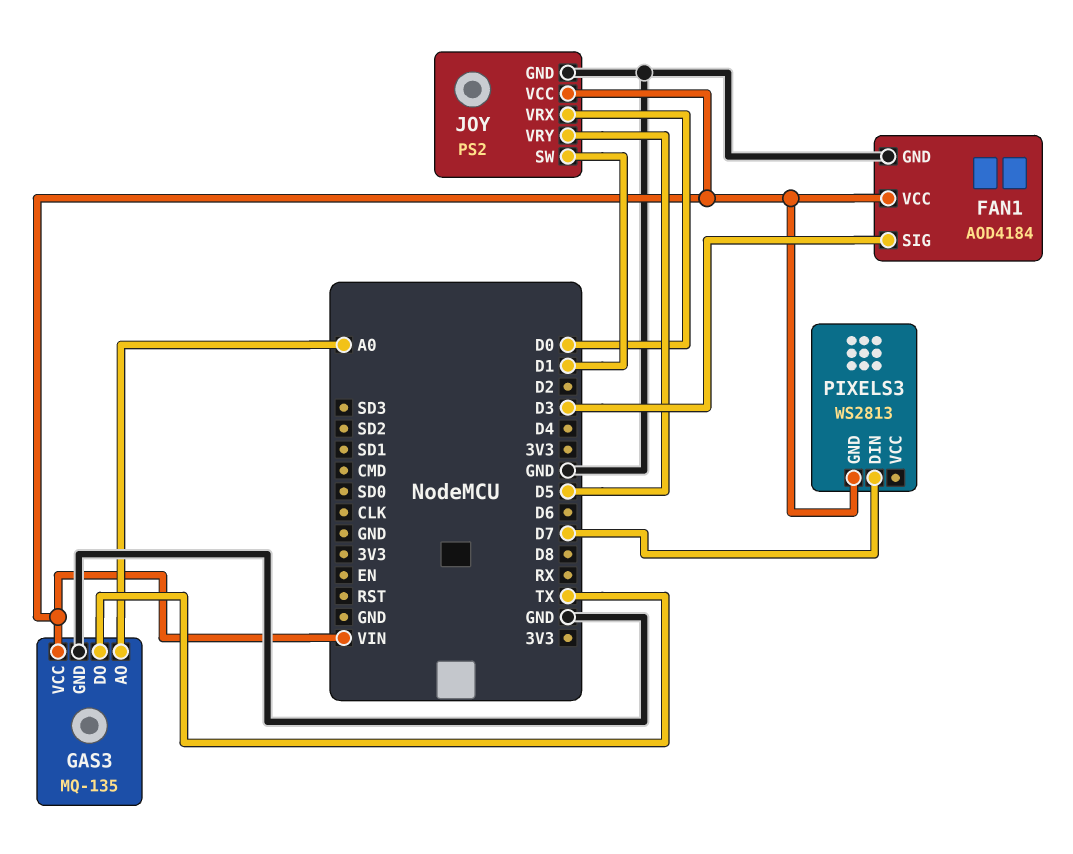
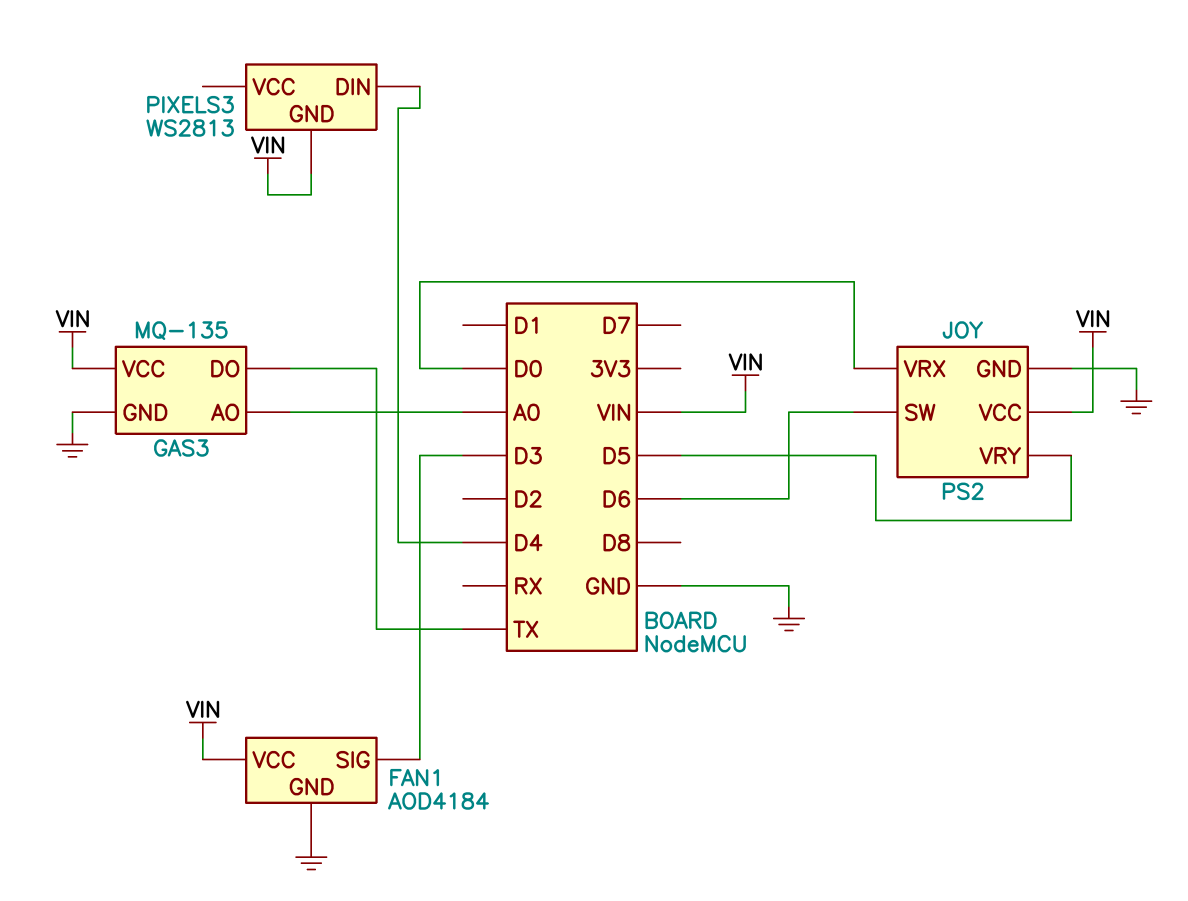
JOY pin SW: D1 -> D6
PIXELS3 pin DIN: D7 -> D4

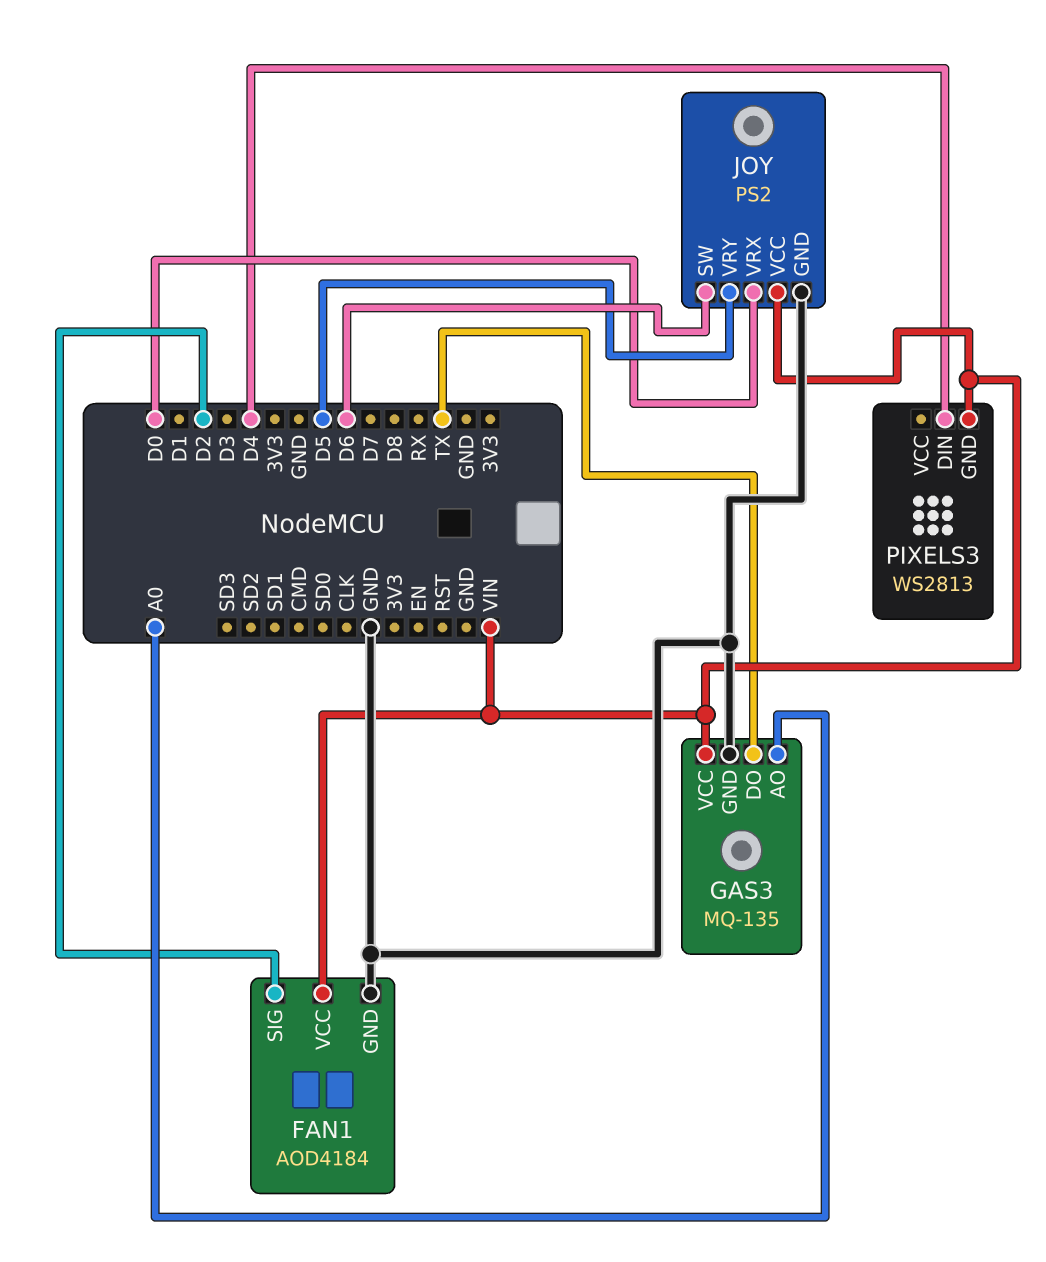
FAN1 pin SIG: D3 -> D2

